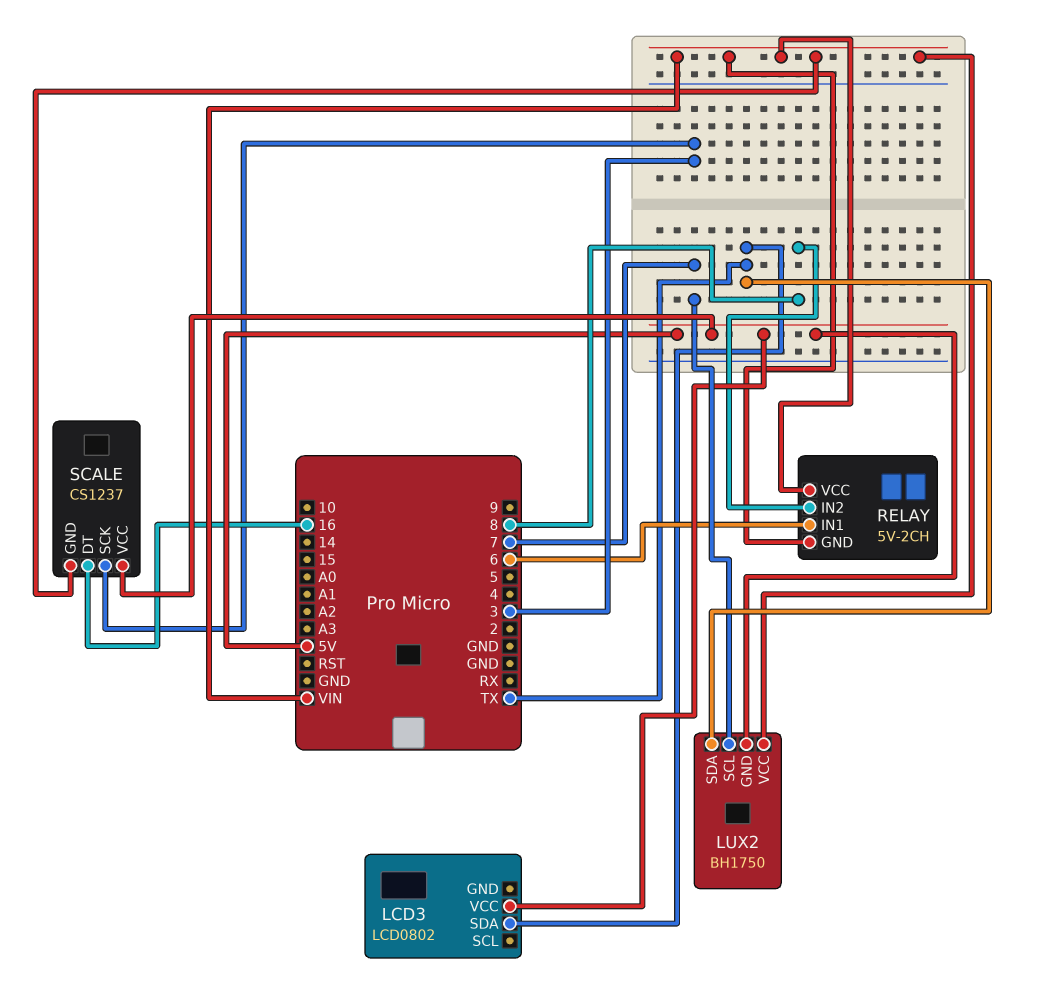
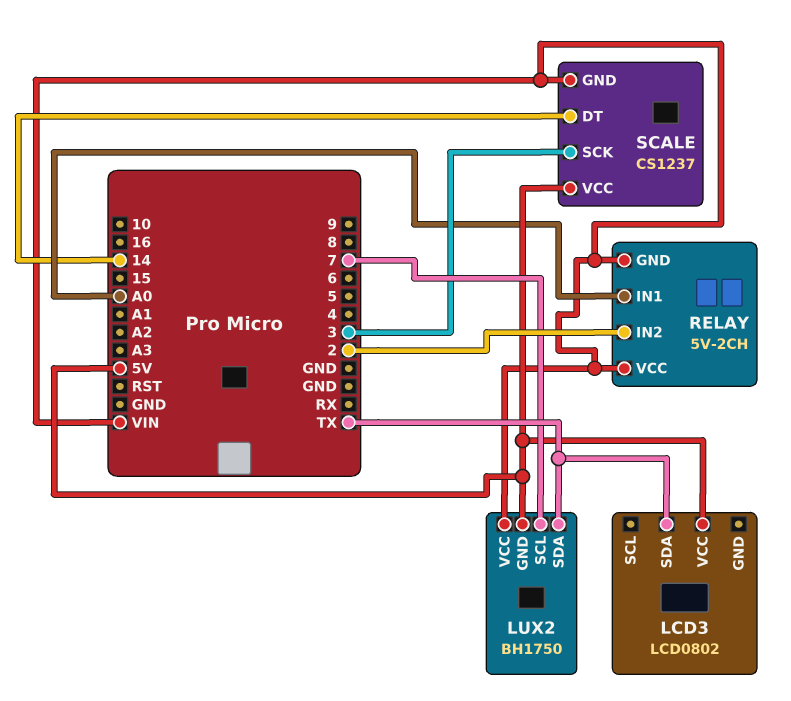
RELAY pin IN1: 6 -> A0
RELAY pin IN2: 8 -> 2
SCALE pin DT: 16 -> 14

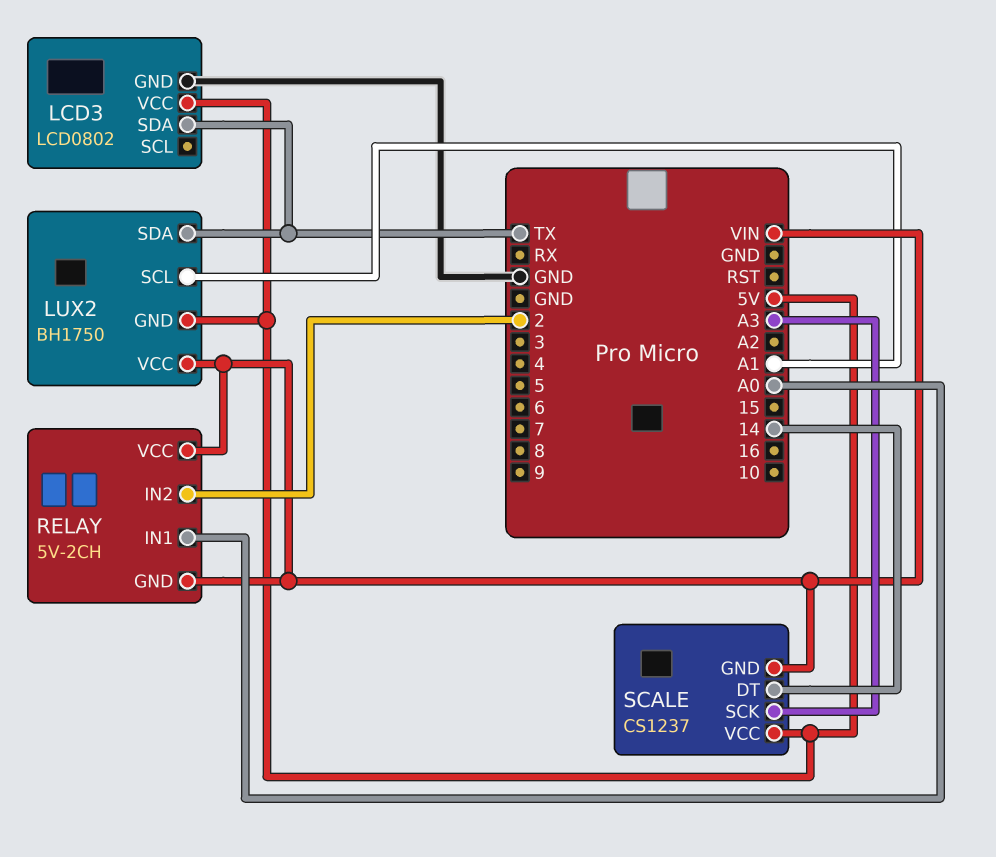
LCD3 pin GND: none -> GND
LUX2 pin SCL: 7 -> A1
SCALE pin SCK: 3 -> A3

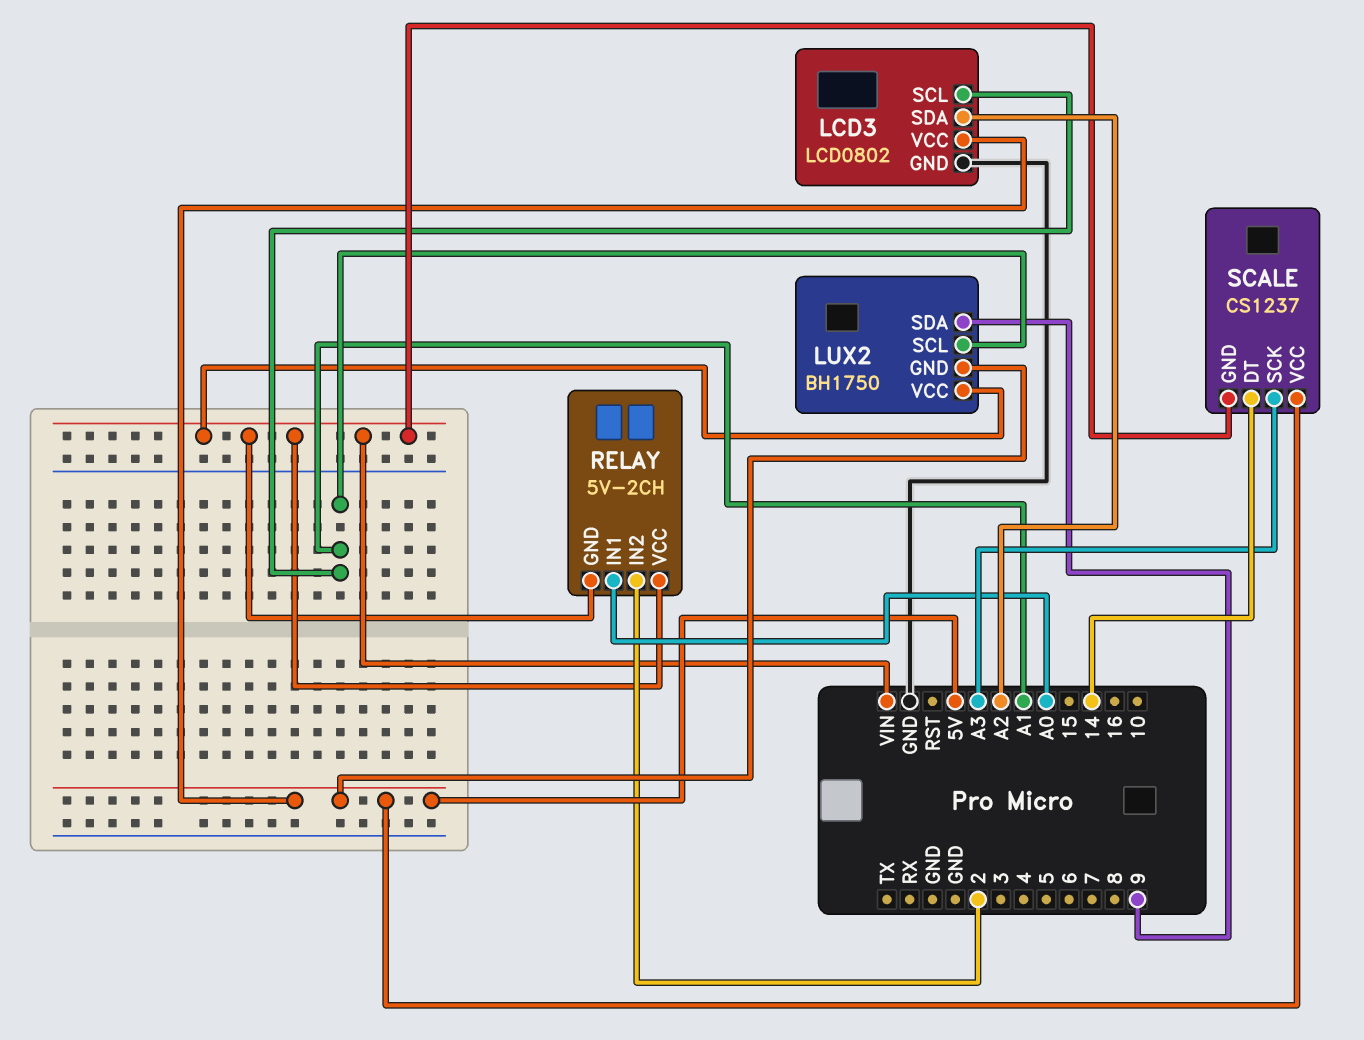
LCD3 pin SCL: none -> A1
LCD3 pin SDA: TX -> A2
LUX2 pin SDA: TX -> 9

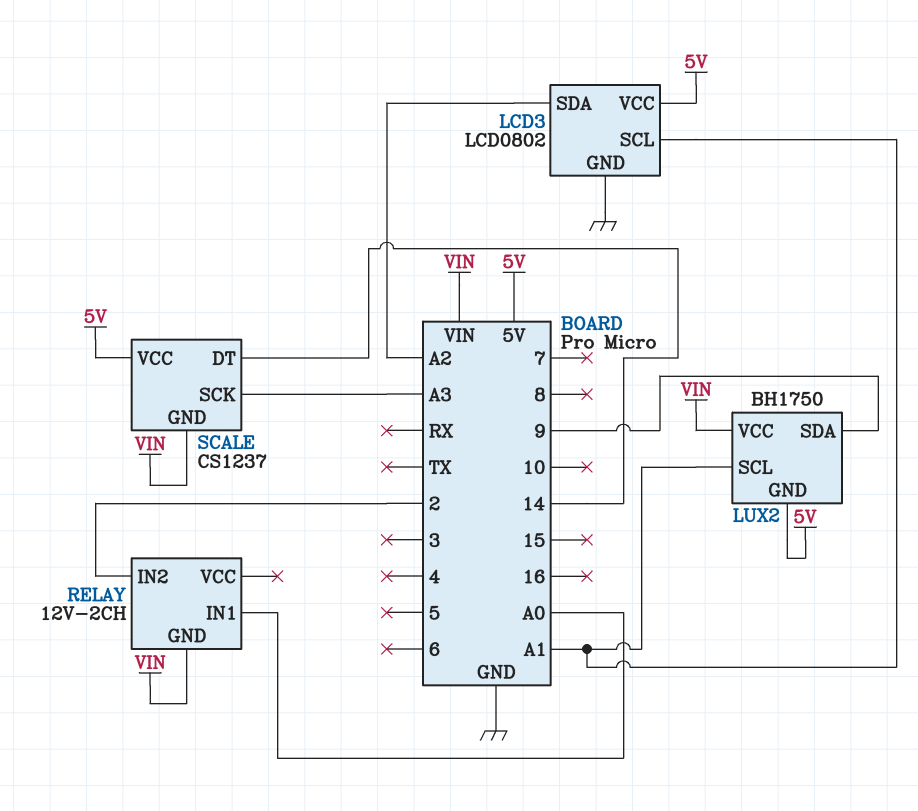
RELAY: 5V-2CH -> 12V-2CH
RELAY pin VCC: VIN -> none

